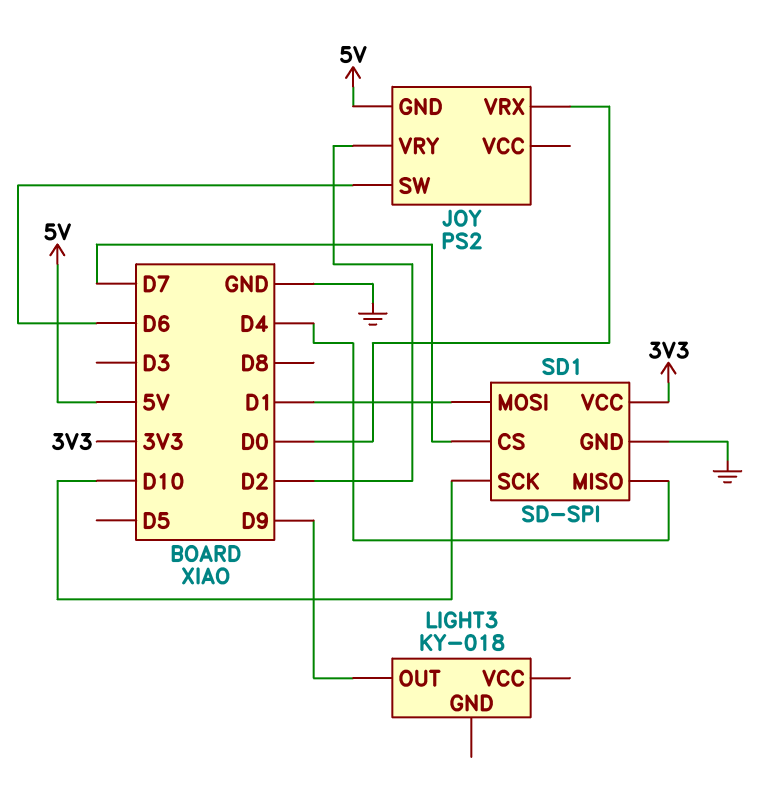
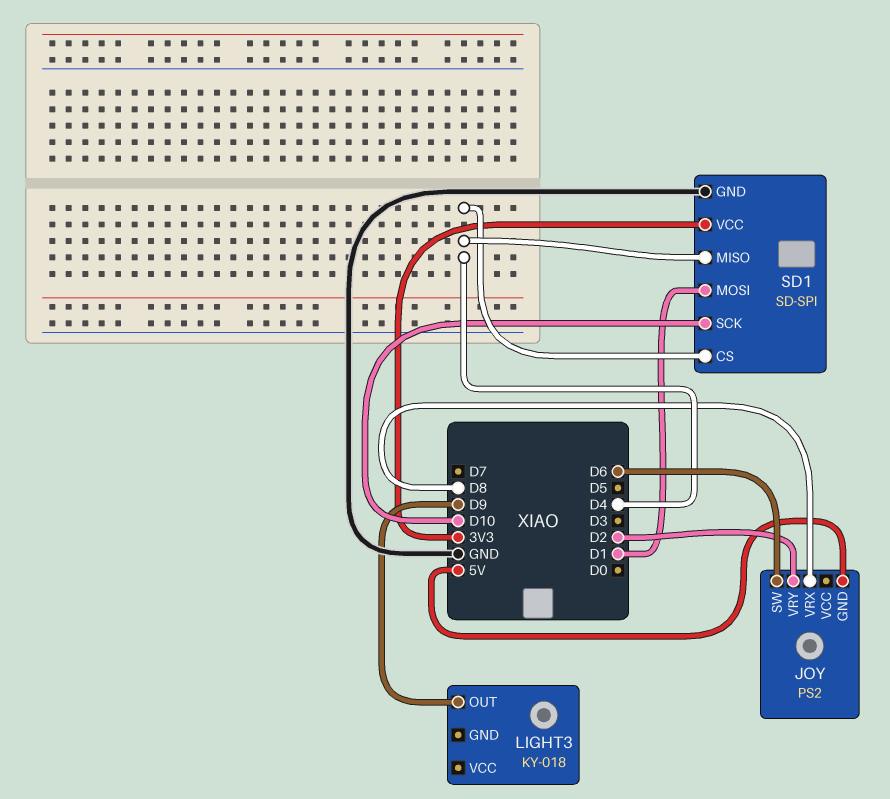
JOY pin VRX: D0 -> D8
SD1 pin CS: D7 -> D4

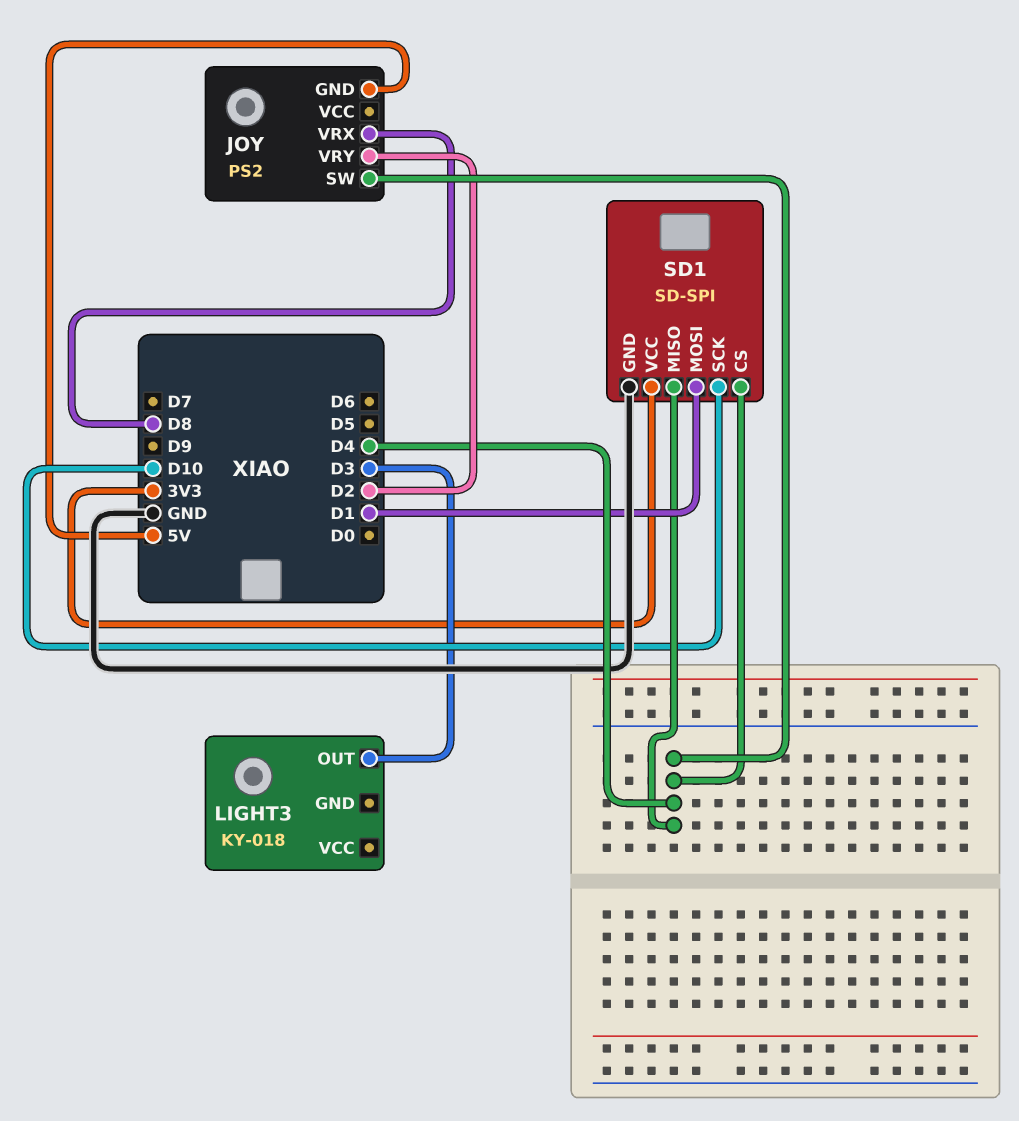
JOY pin SW: D6 -> D4
LIGHT3 pin OUT: D9 -> D3

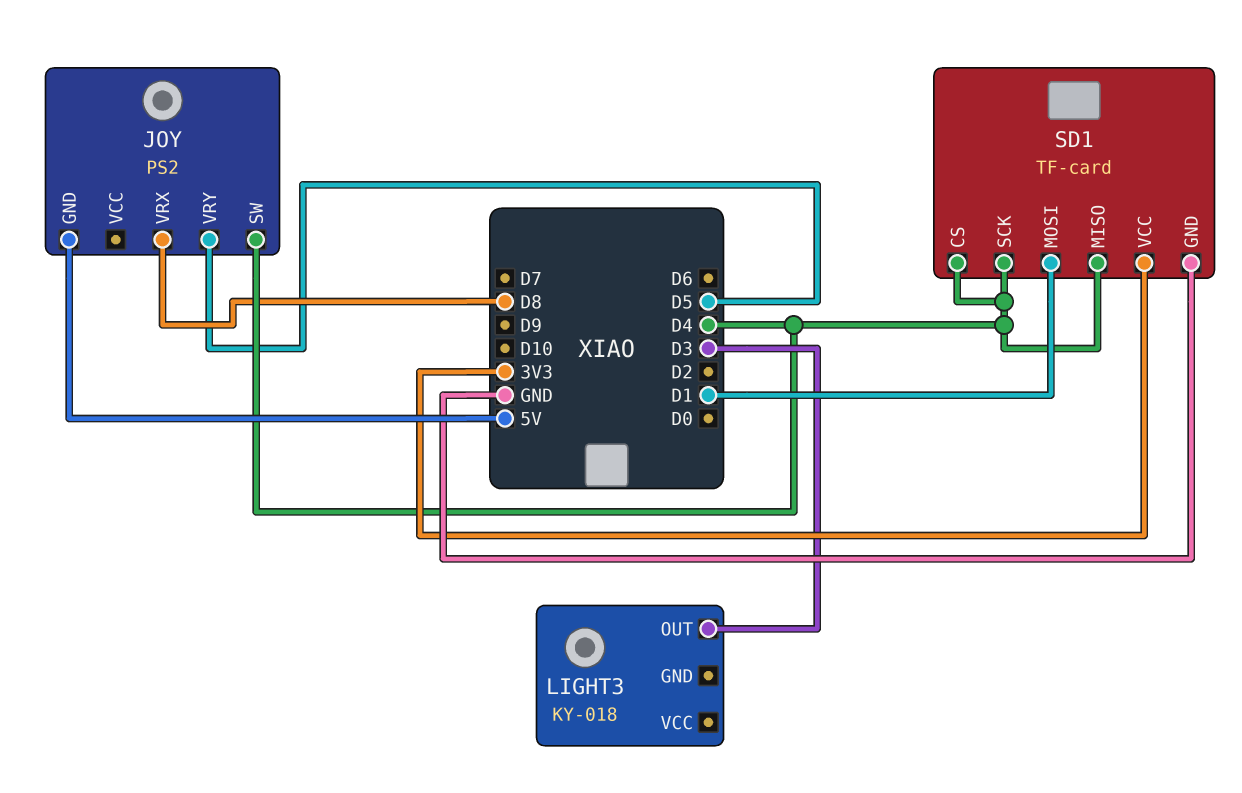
JOY pin VRY: D2 -> D5
SD1: SD-SPI -> TF-card
SD1 pin SCK: D10 -> D4

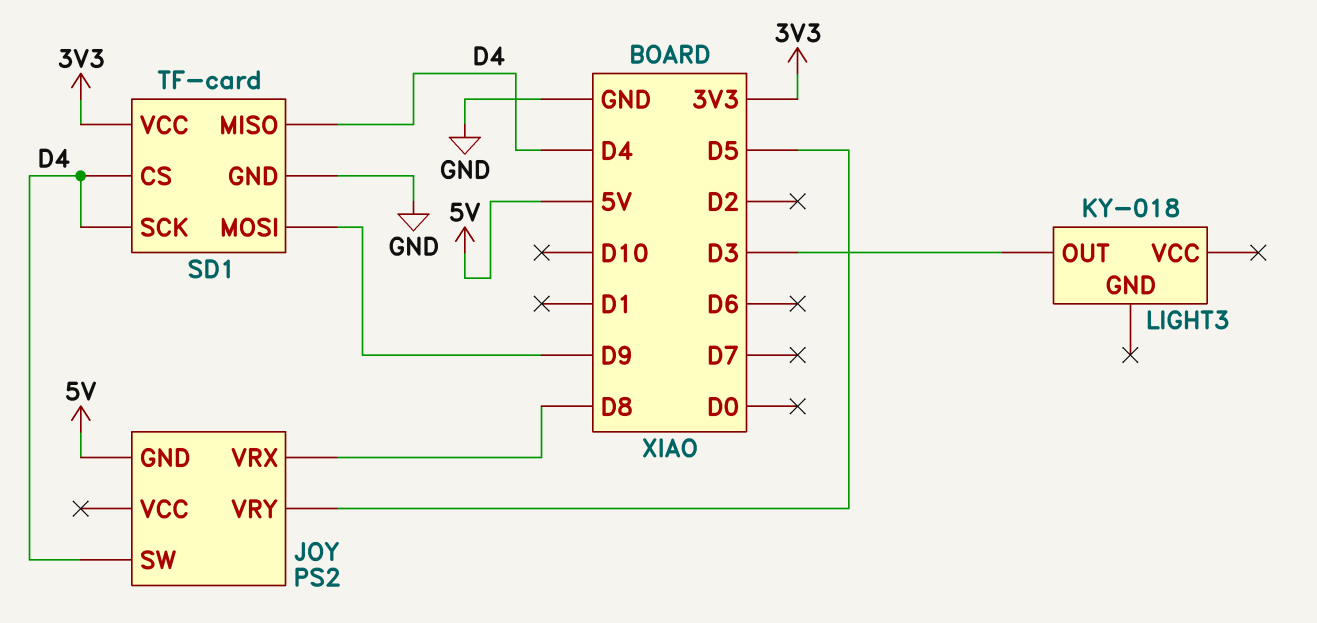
SD1 pin MOSI: D1 -> D9

